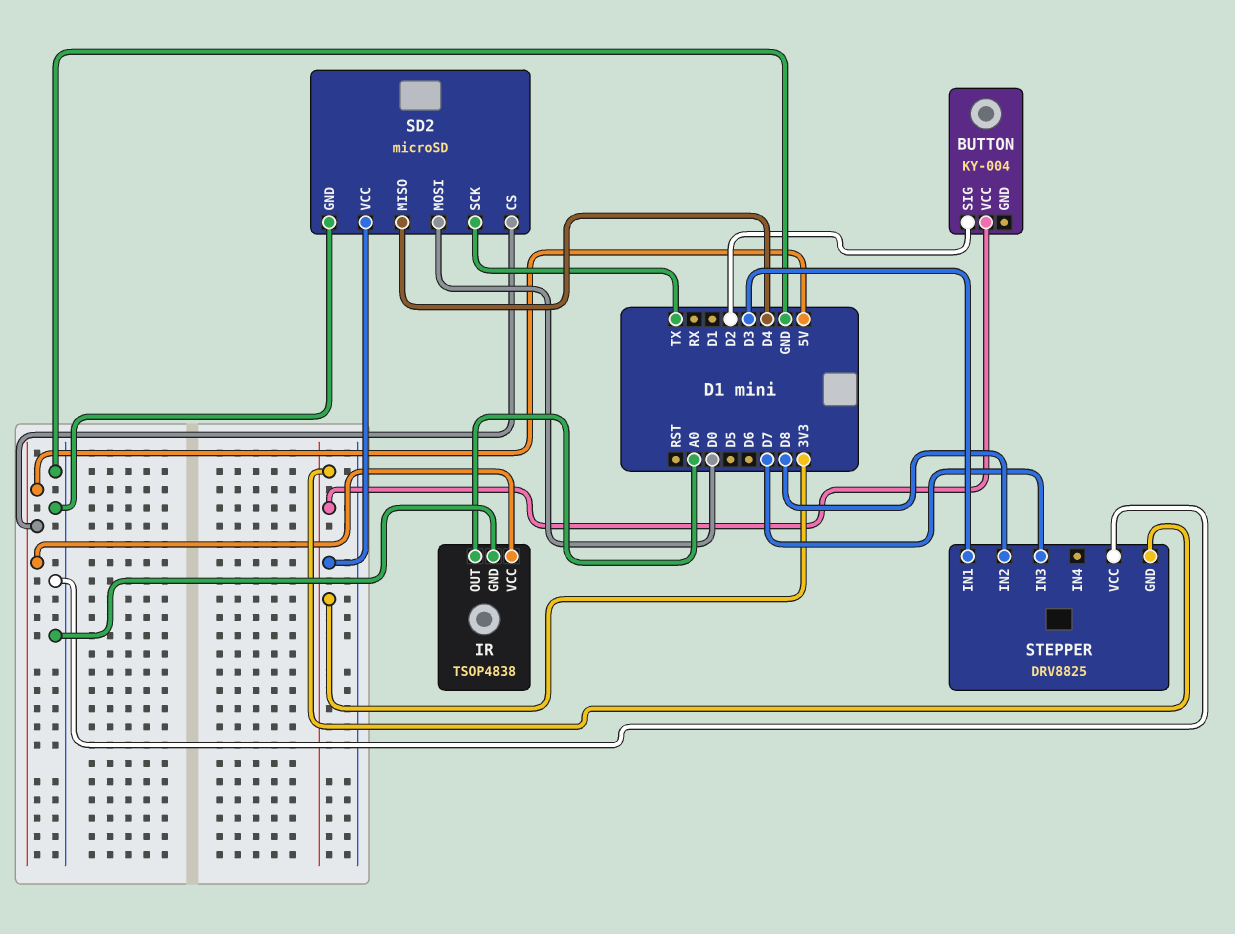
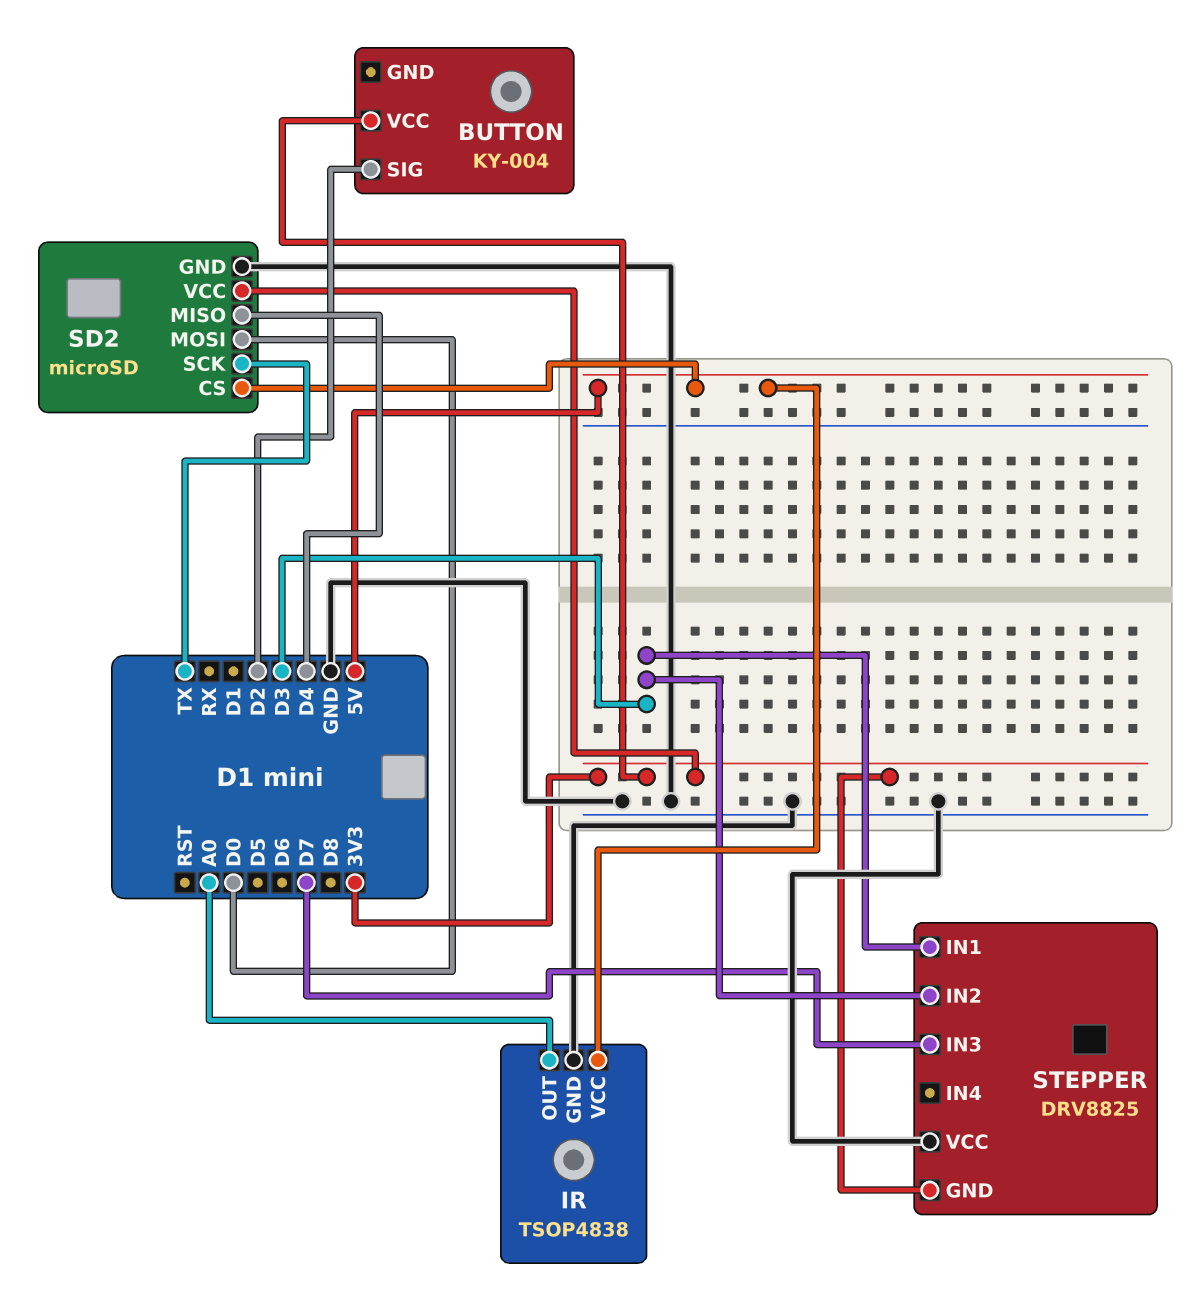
STEPPER pin IN2: D8 -> D3

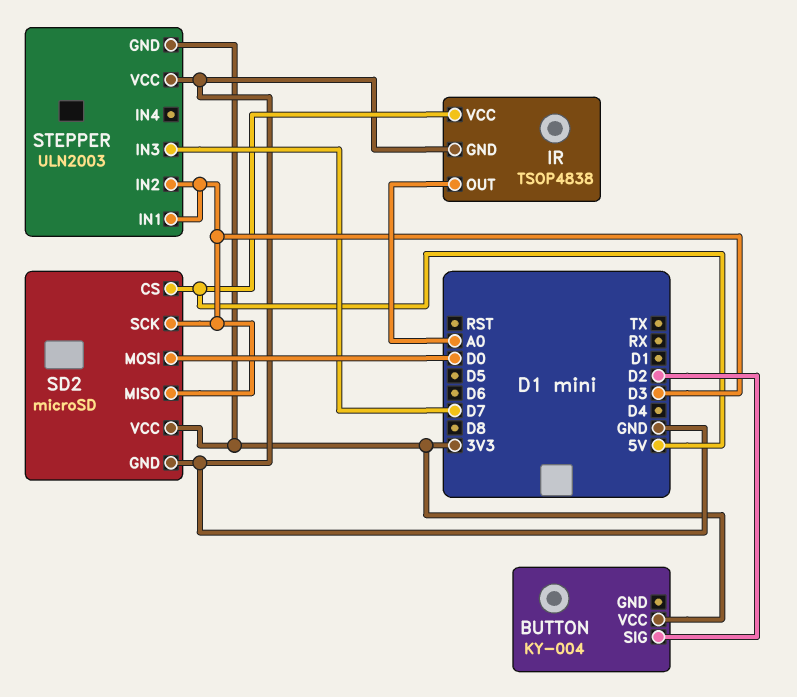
SD2 pin MISO: D4 -> D3
SD2 pin SCK: TX -> D3
STEPPER: DRV8825 -> ULN2003

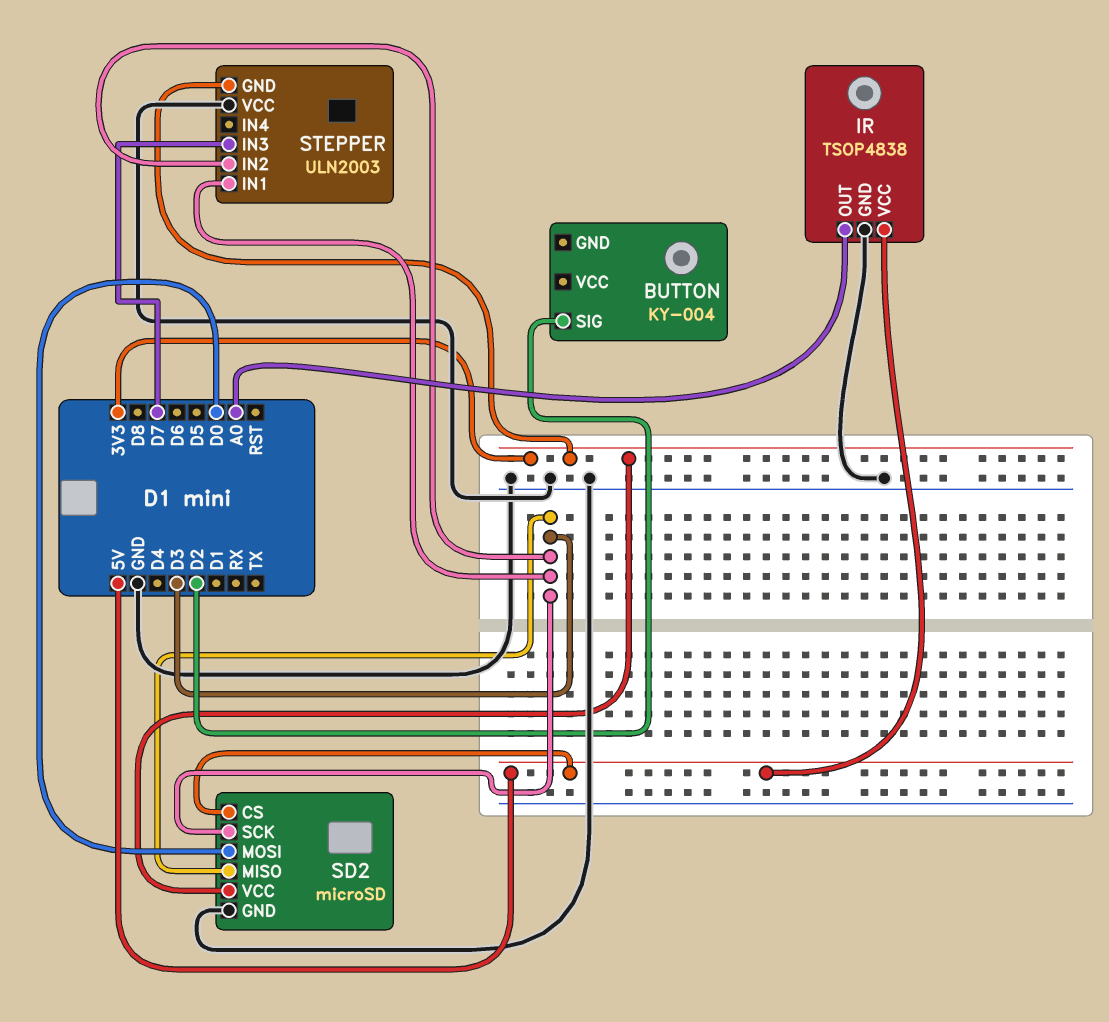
BUTTON pin VCC: 3V3 -> none

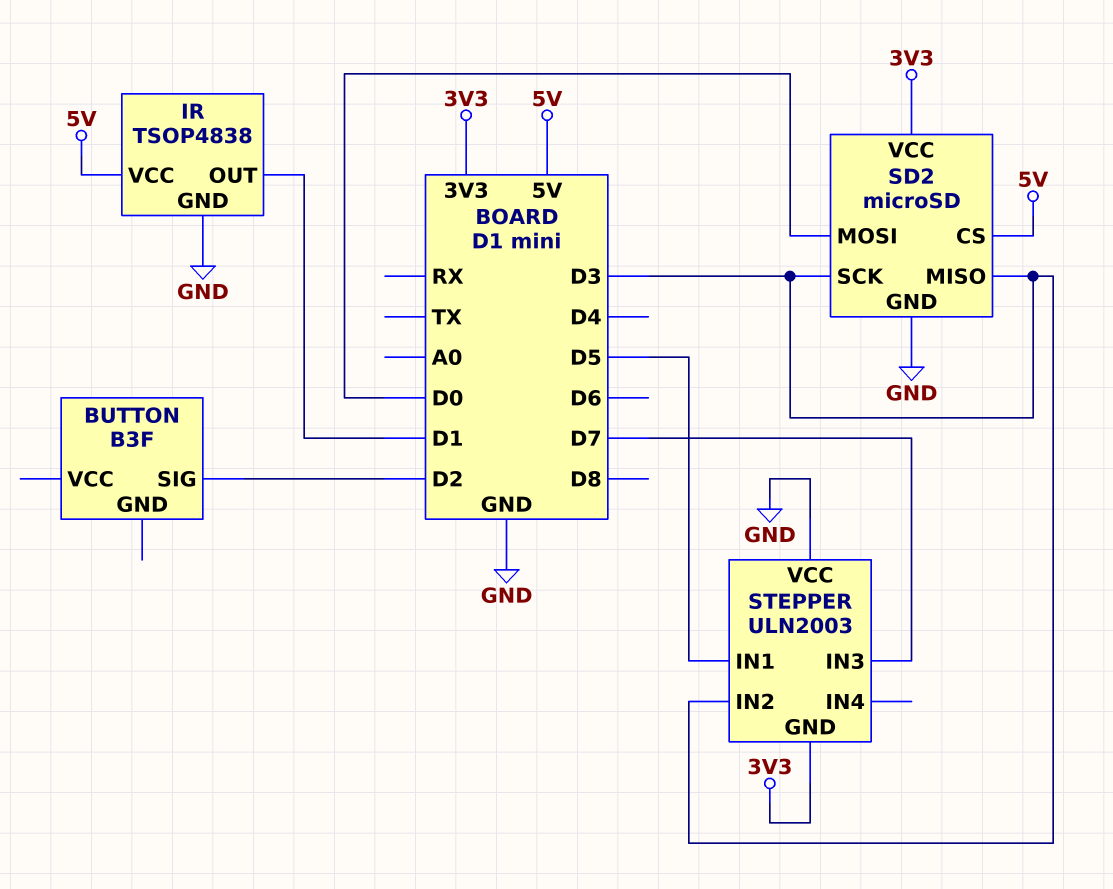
BUTTON: KY-004 -> B3F
IR pin OUT: A0 -> D1
STEPPER pin IN1: D3 -> D5

